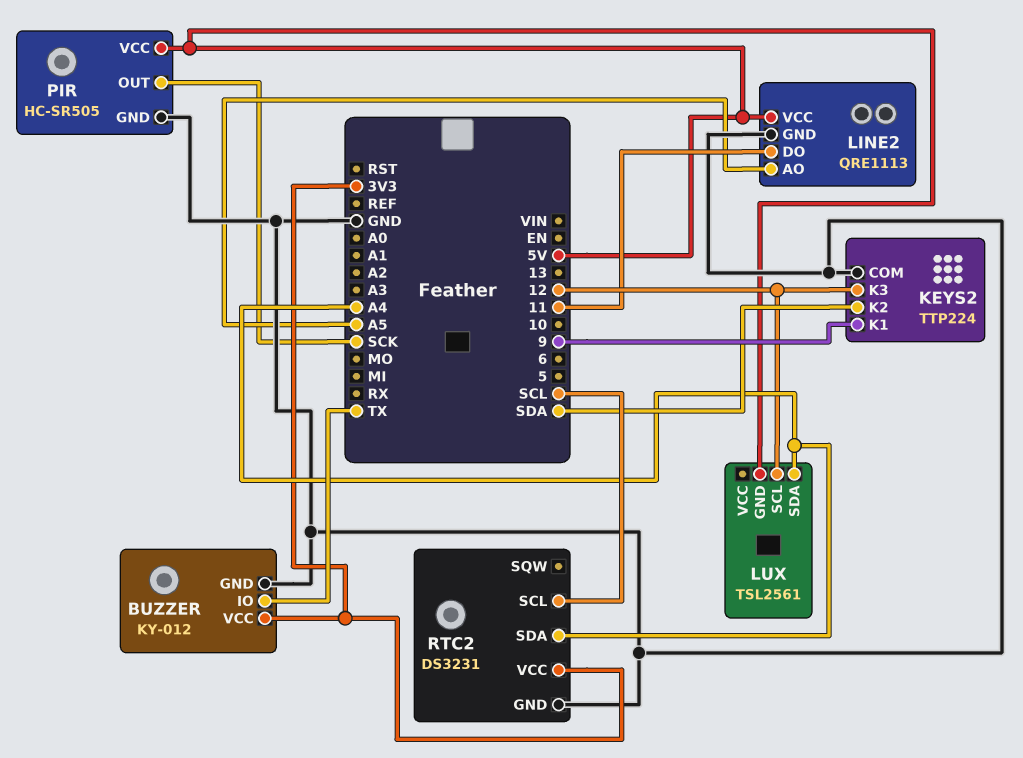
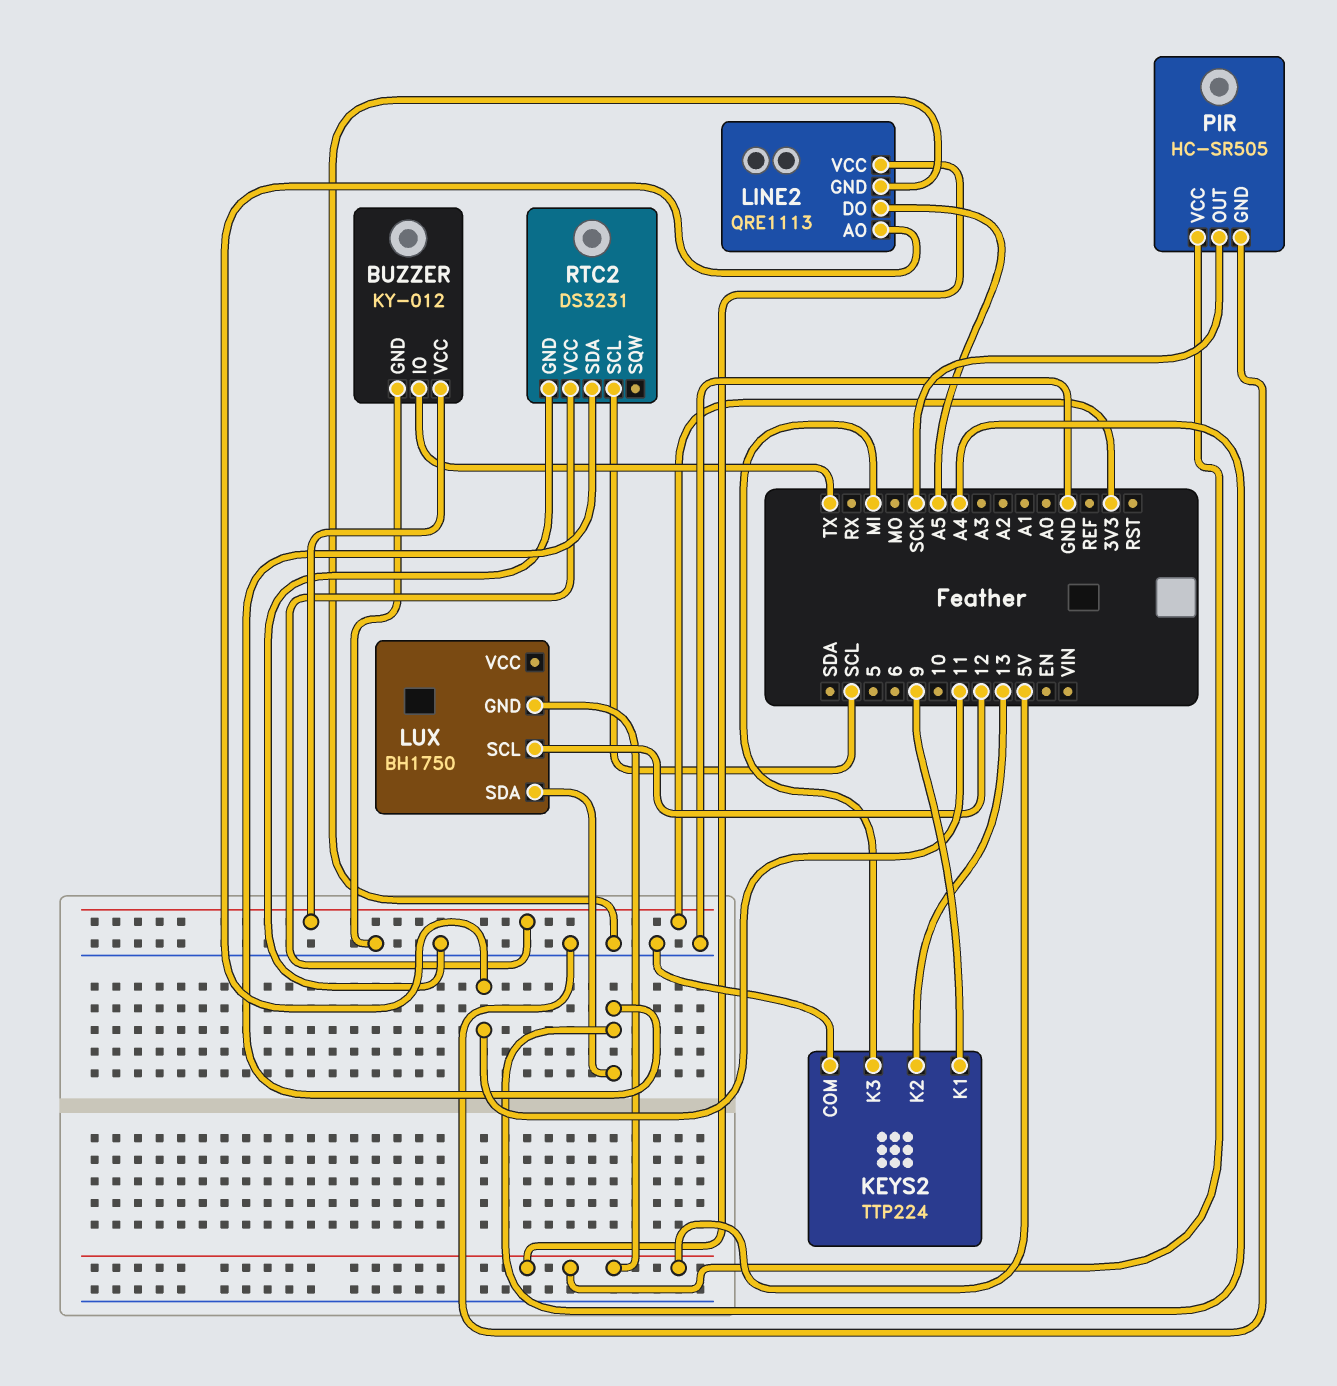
KEYS2 pin K2: SDA -> 13
KEYS2 pin K3: 12 -> MI
LINE2 pin AO: A5 -> 11
LINE2 pin DO: 11 -> A5
LUX: TSL2561 -> BH1750

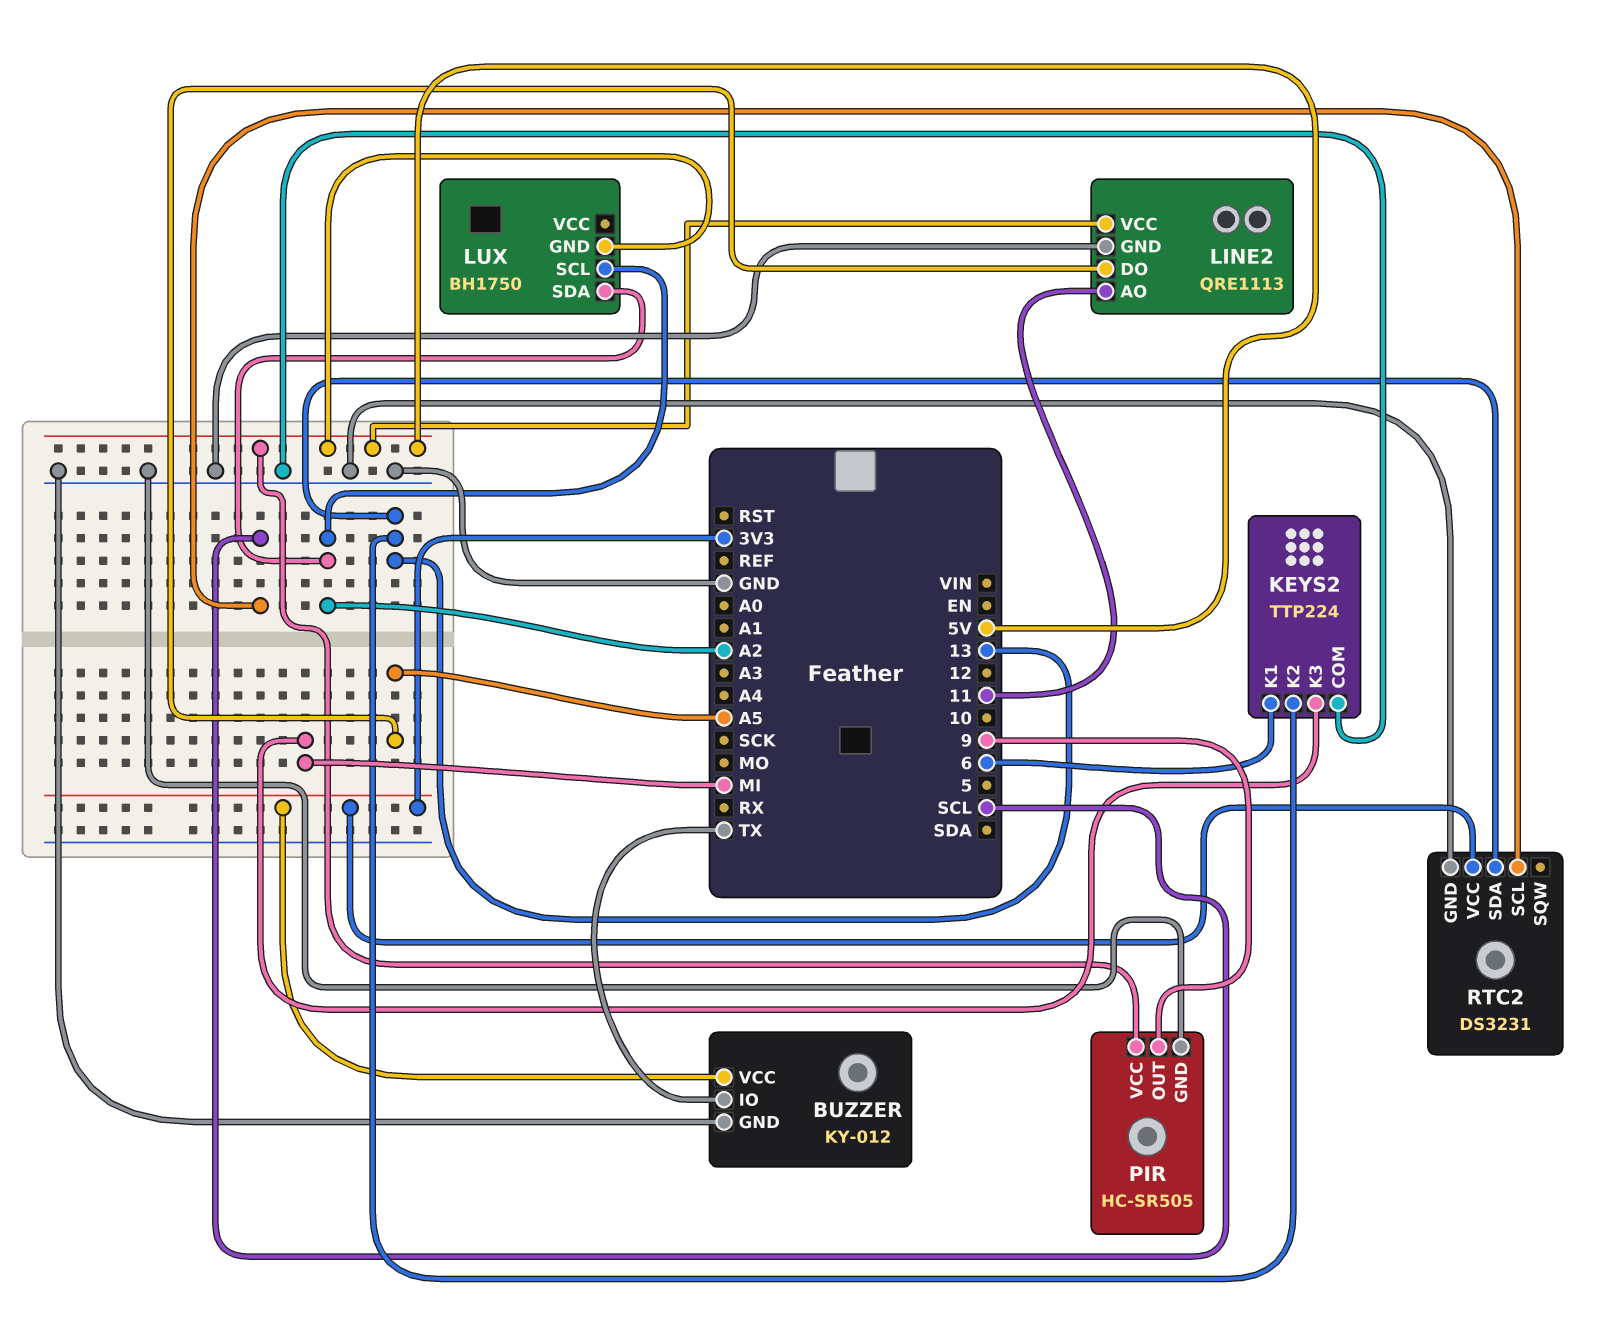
KEYS2 pin K1: 9 -> 6
LUX pin SCL: 12 -> A2
LUX pin SDA: A4 -> A2
PIR pin OUT: SCK -> 9
RTC2 pin SDA: A4 -> 13

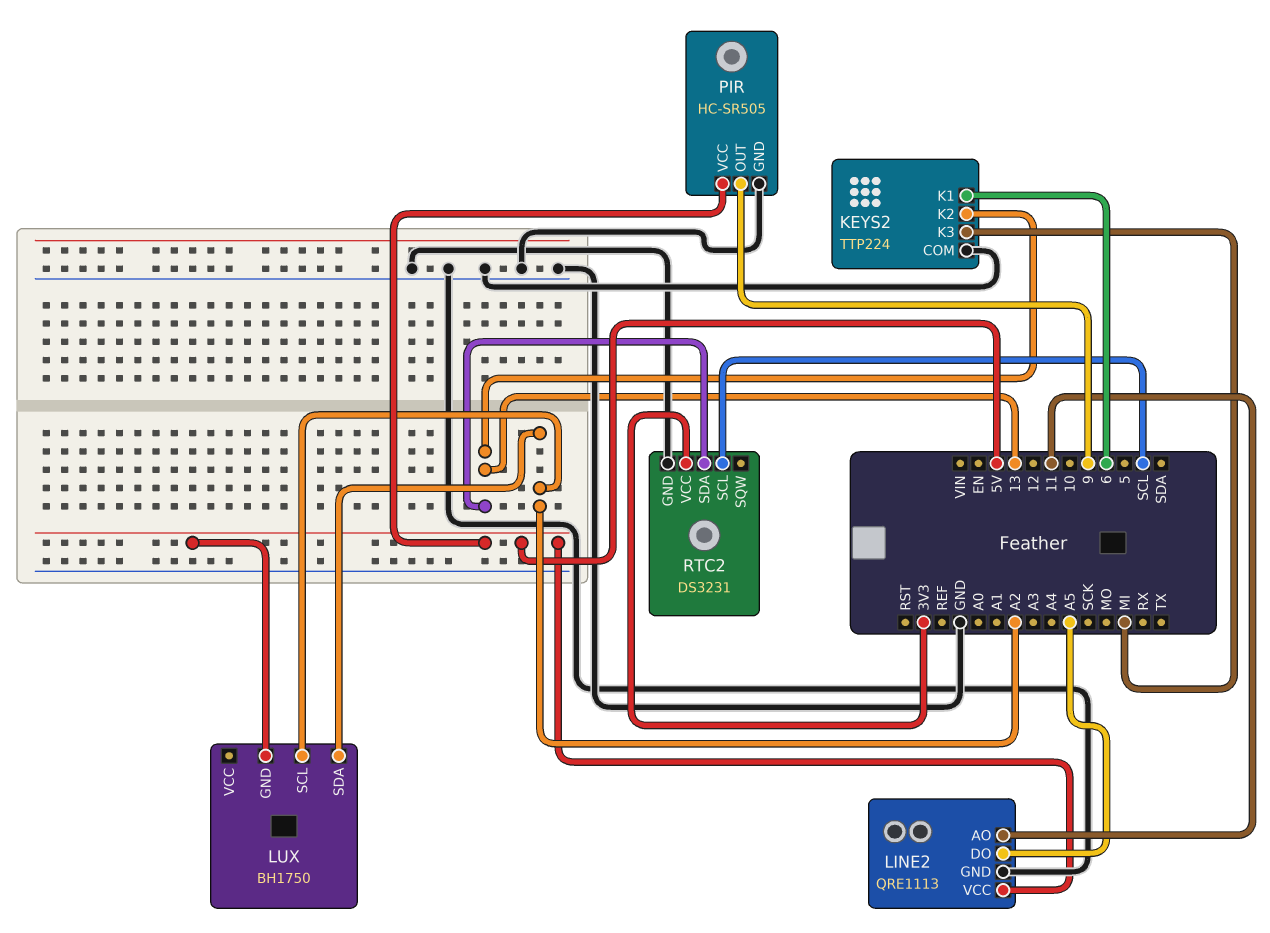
BUZZER: KY-012 -> none
BUZZER pin GND: GND -> none
BUZZER pin IO: TX -> none
BUZZER pin VCC: 3V3 -> none

